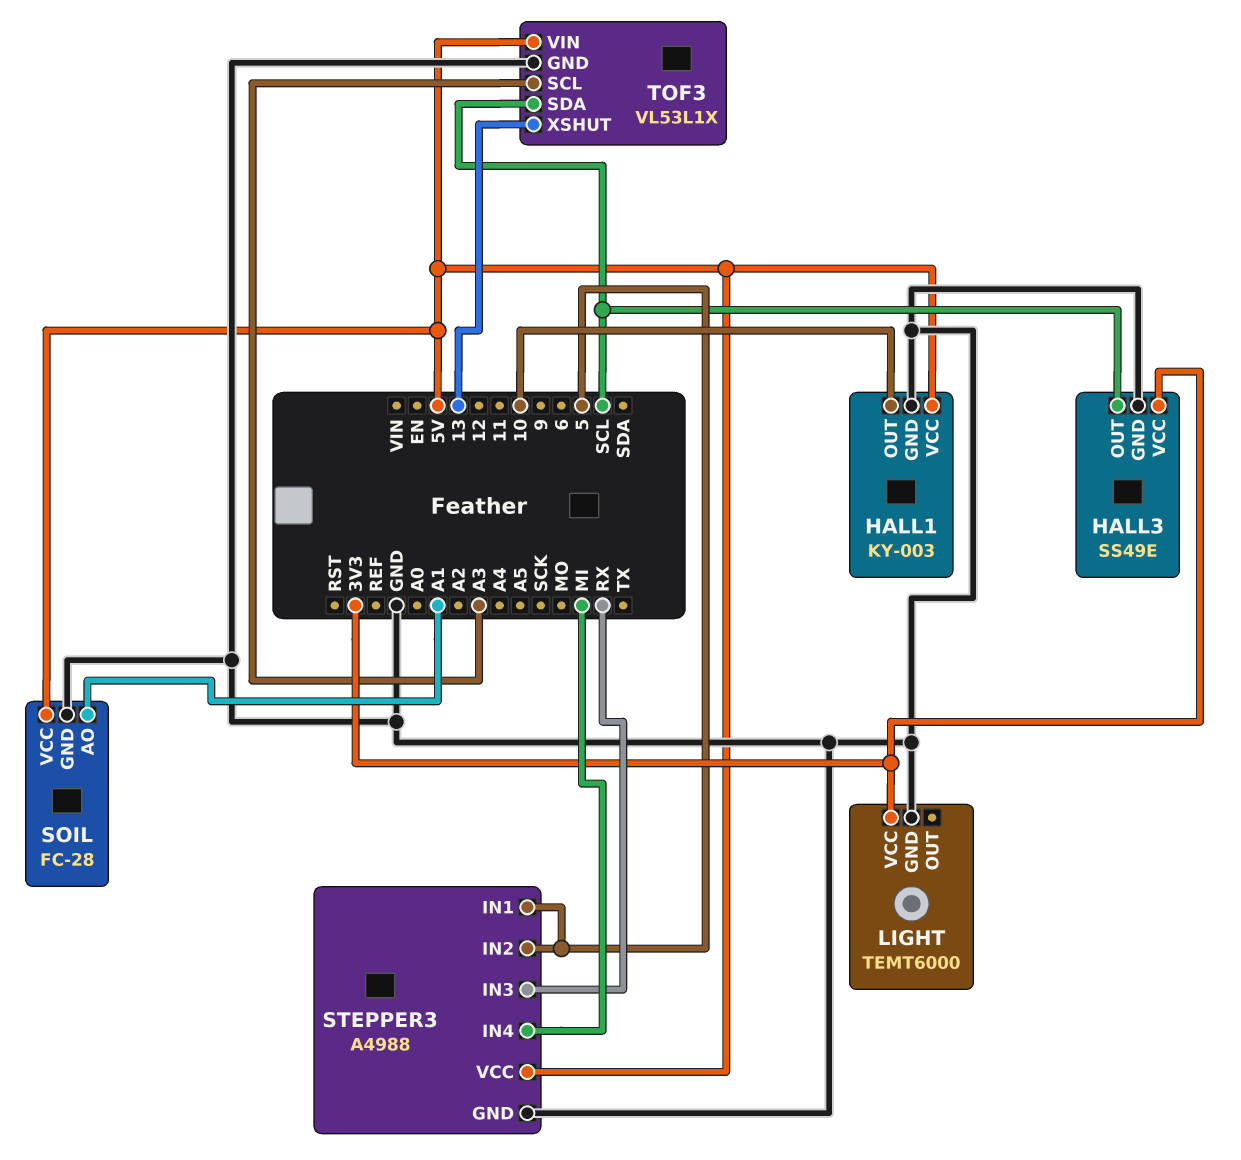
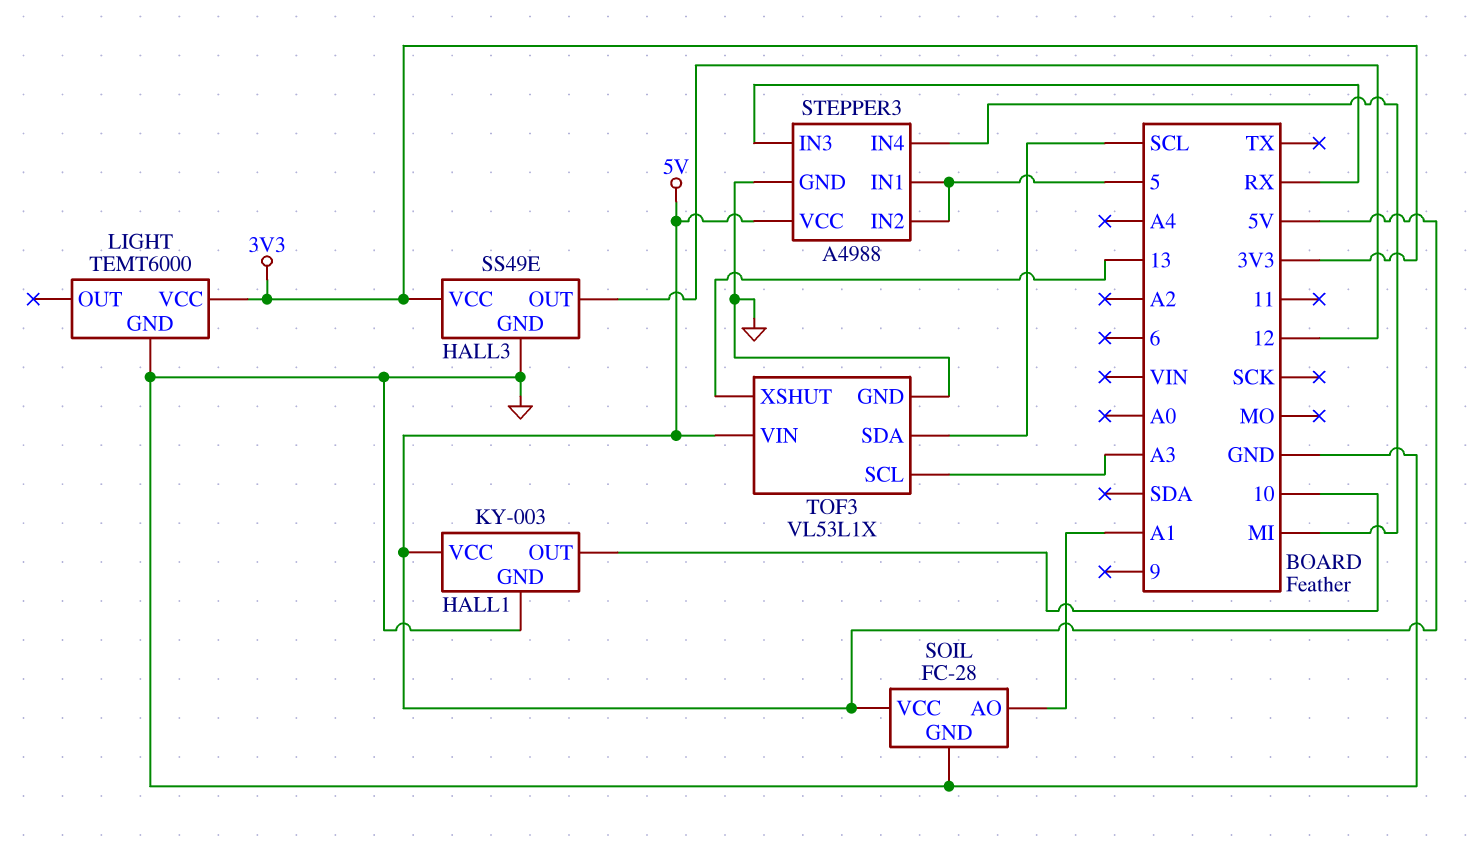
HALL3 pin OUT: SCL -> 12

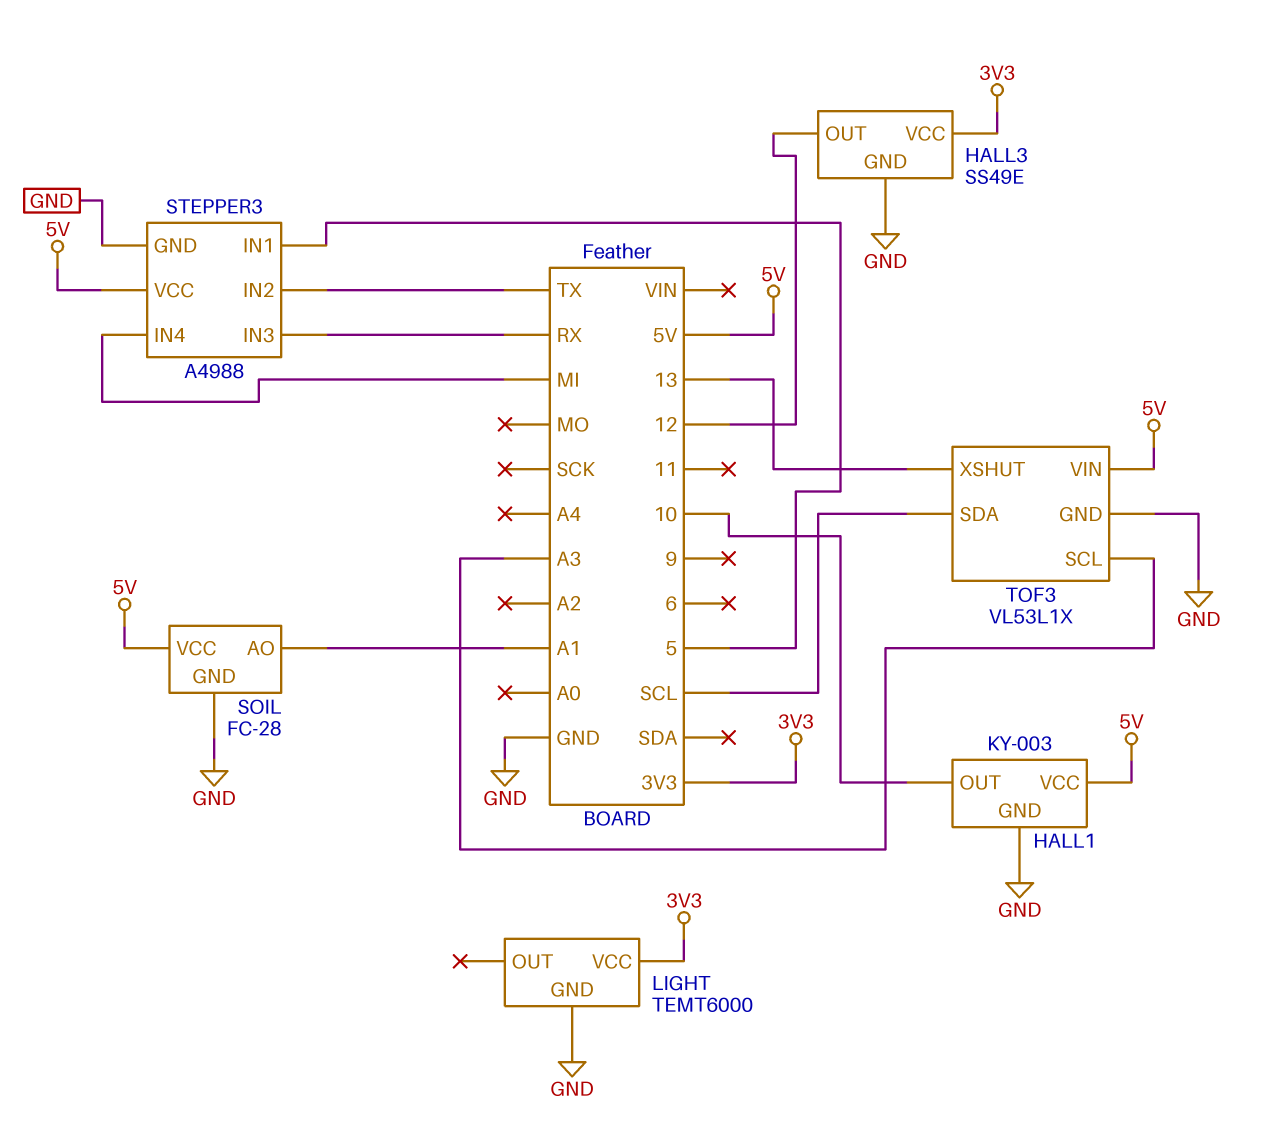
STEPPER3 pin IN2: 5 -> TX

